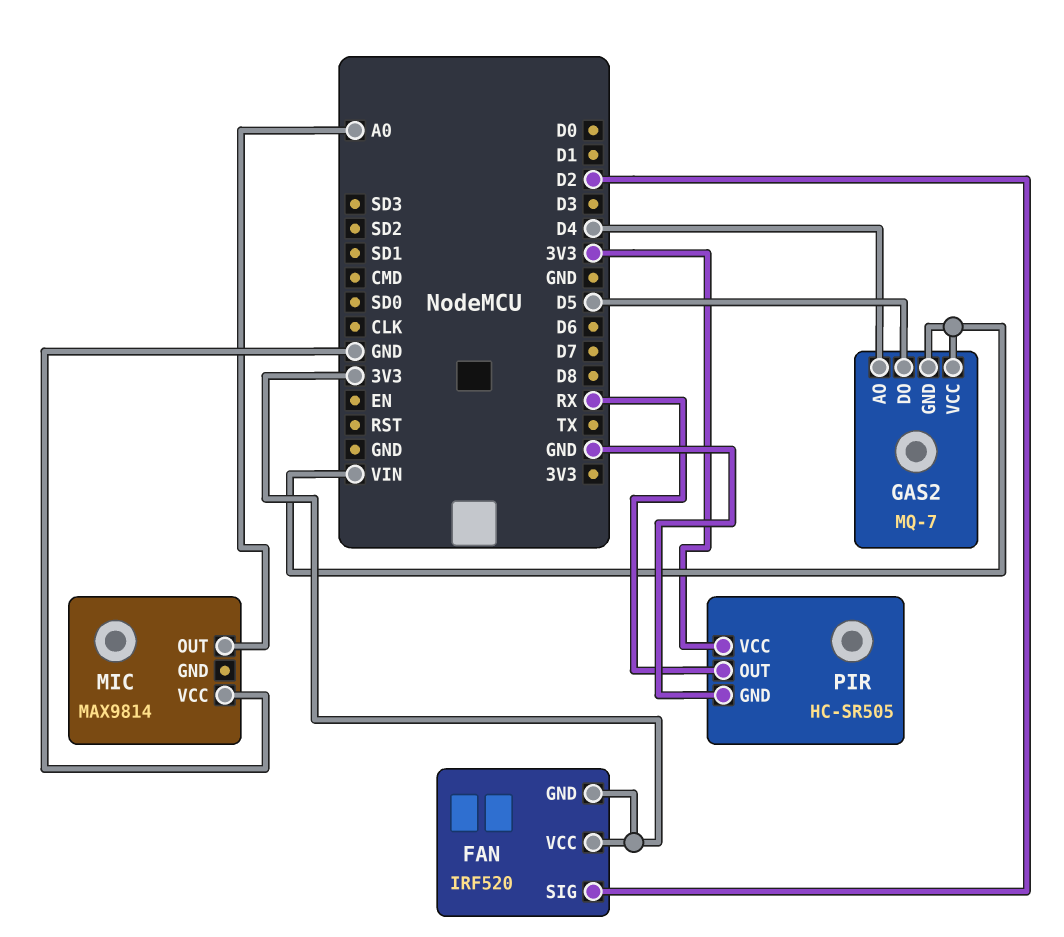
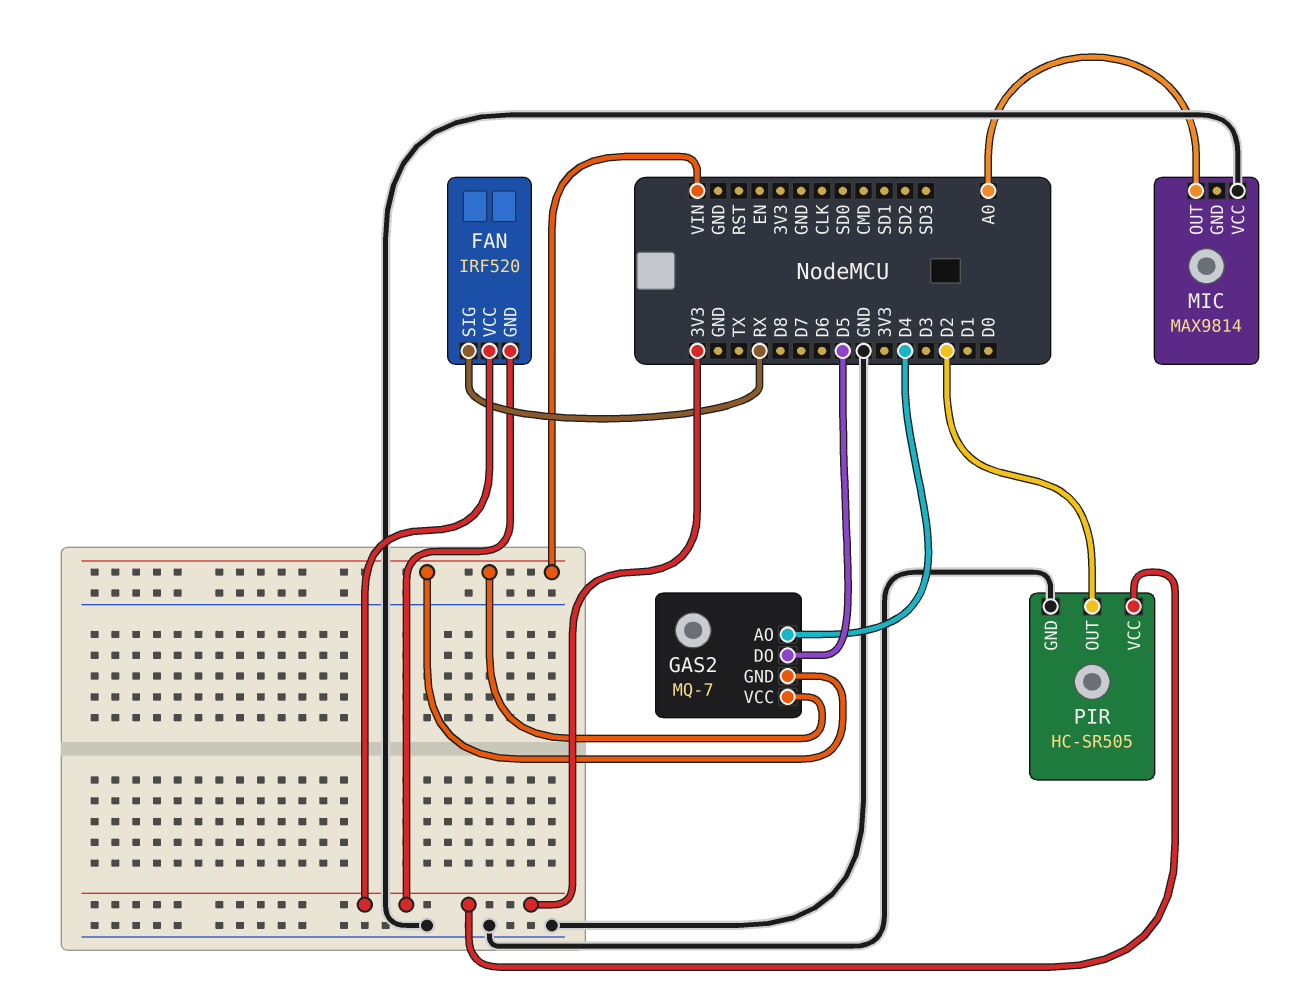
FAN pin SIG: D2 -> RX
PIR pin OUT: RX -> D2

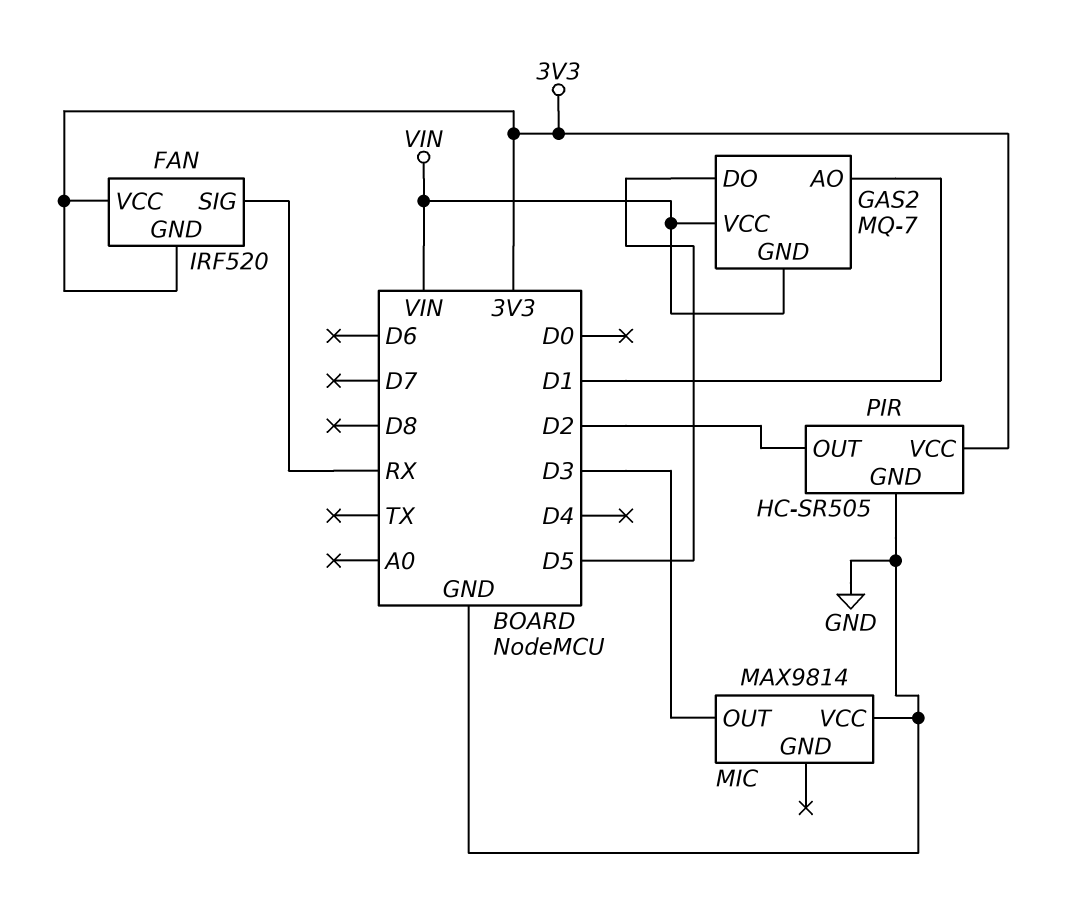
GAS2 pin AO: D4 -> D1
MIC pin OUT: A0 -> D3

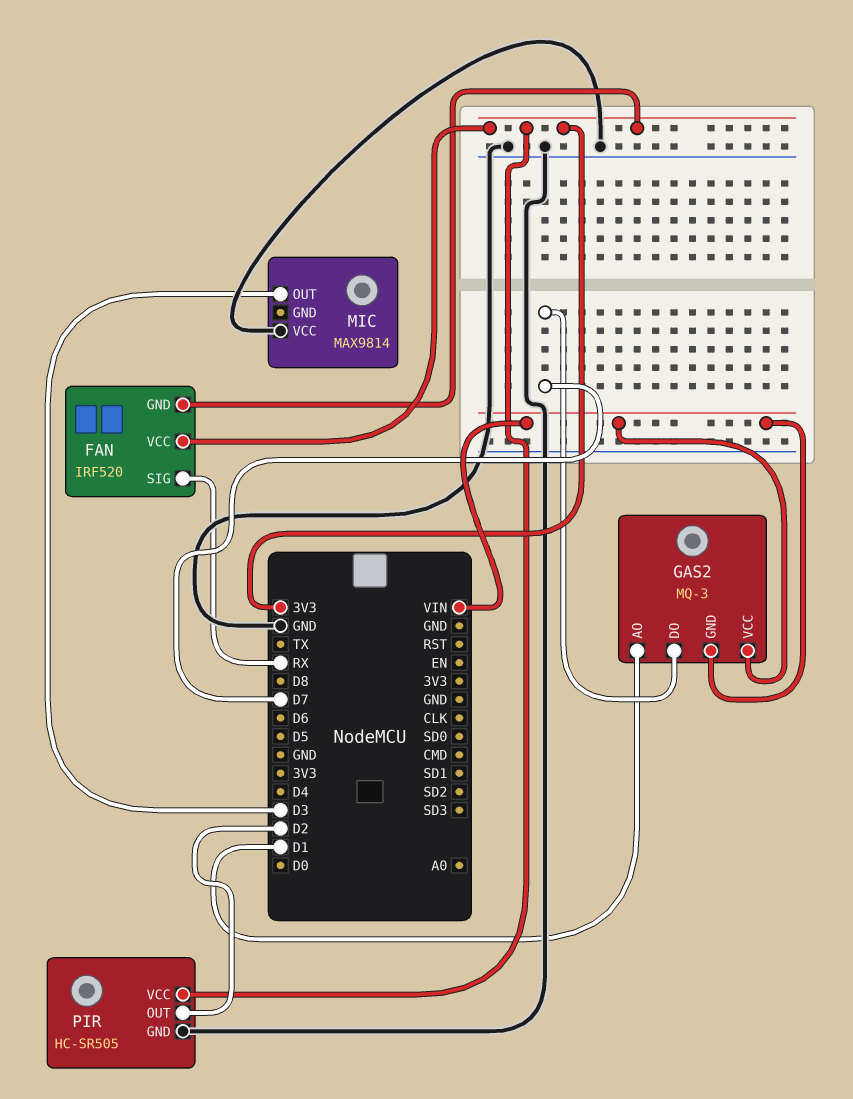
GAS2: MQ-7 -> MQ-3
GAS2 pin DO: D5 -> D7

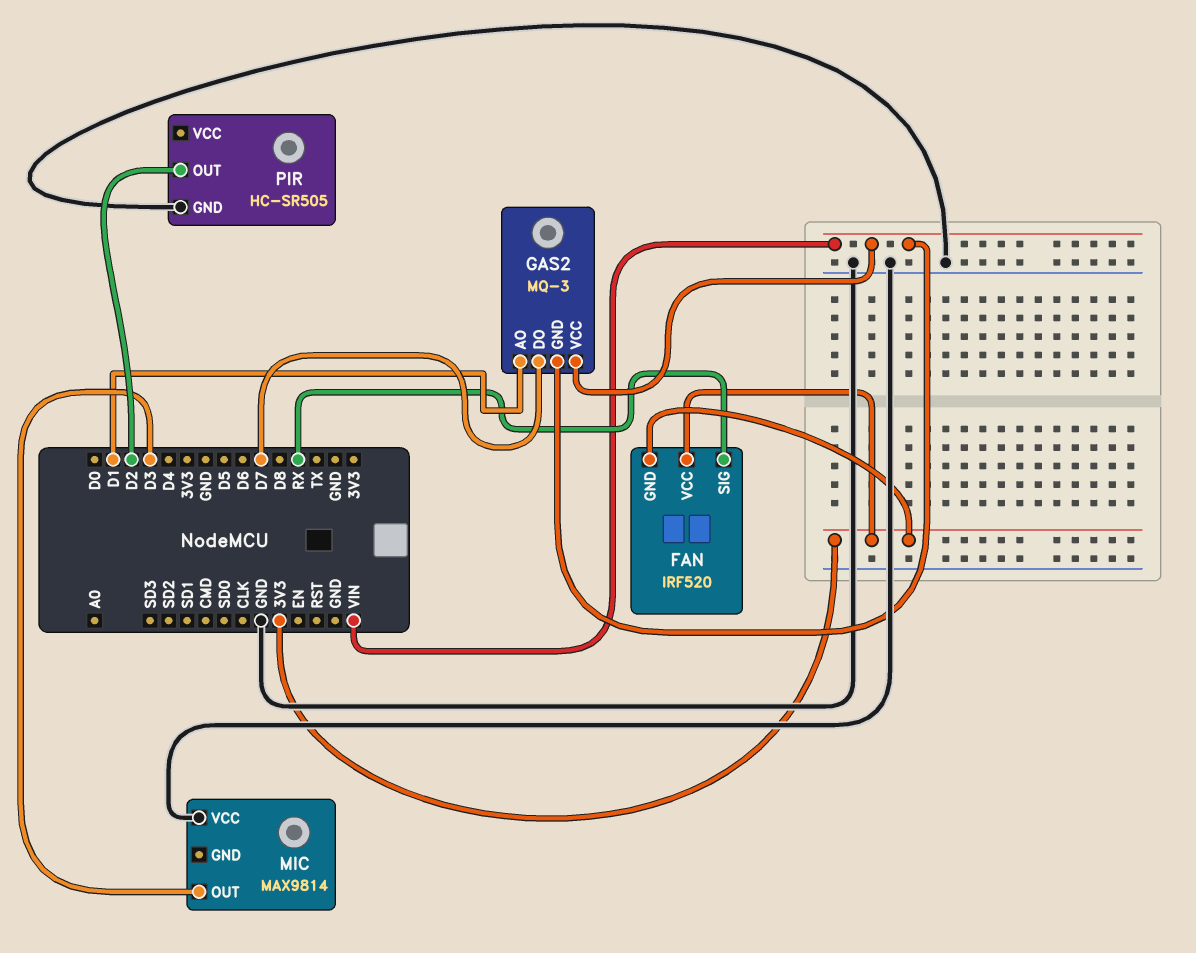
PIR pin VCC: 3V3 -> none

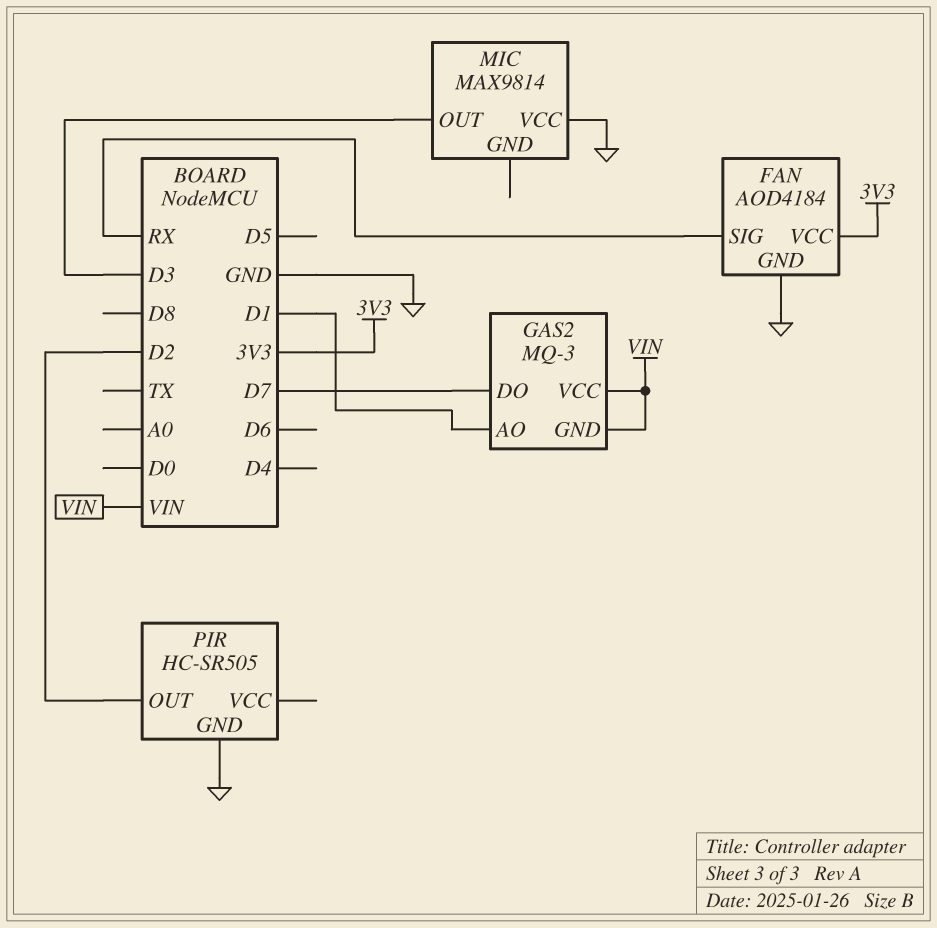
FAN: IRF520 -> AOD4184
FAN pin GND: 3V3 -> GND

